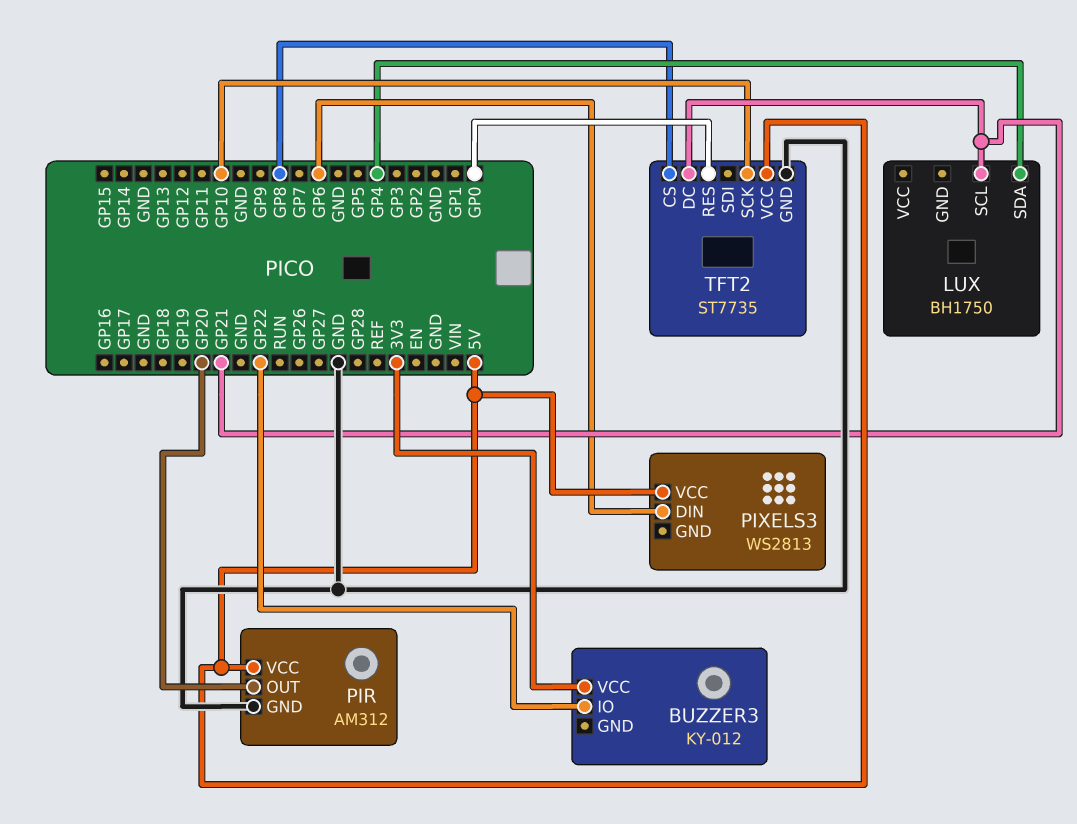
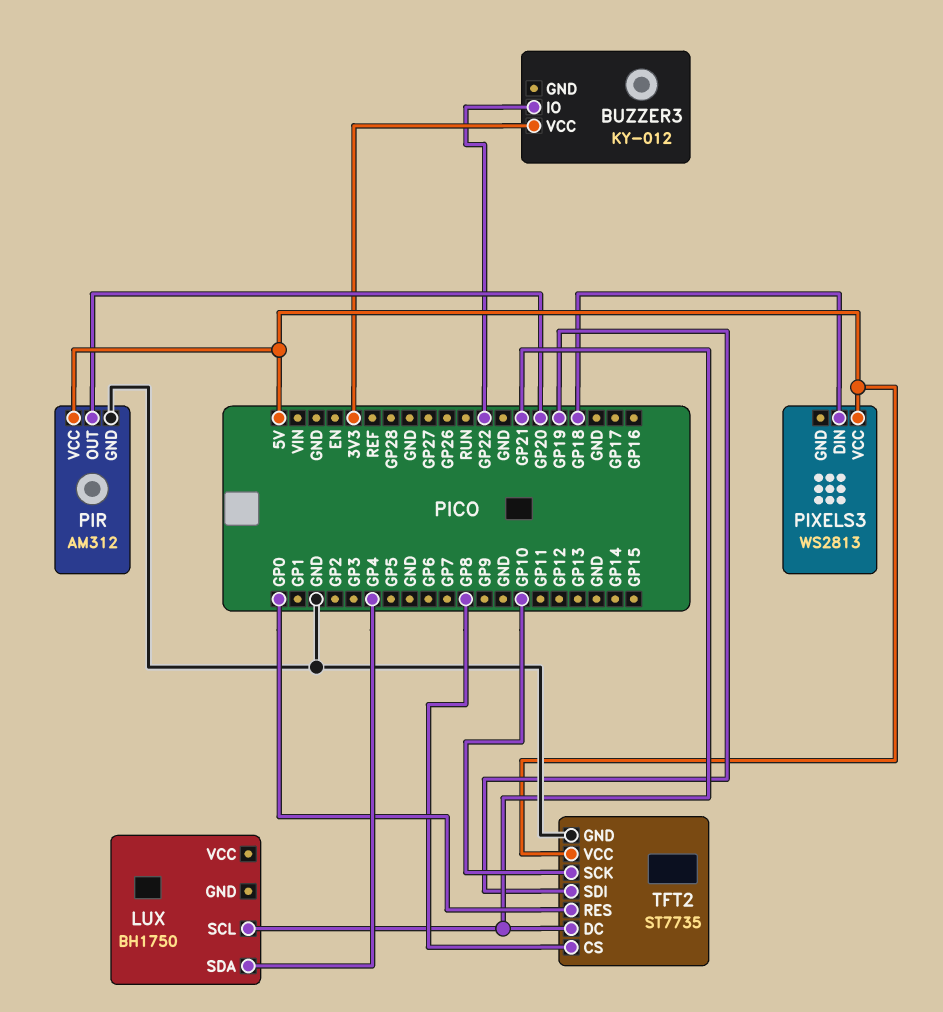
PIXELS3 pin DIN: GP6 -> GP18
TFT2 pin SDI: none -> GP19

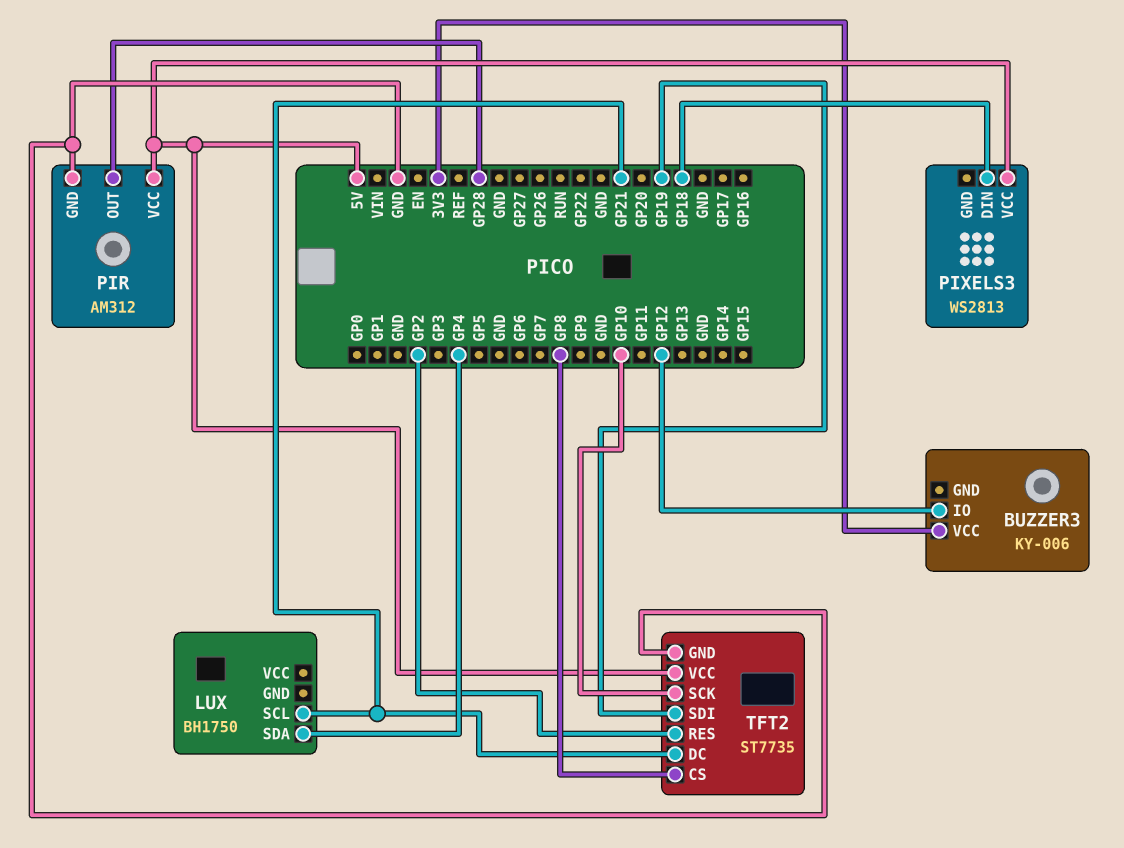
BUZZER3: KY-012 -> KY-006
BUZZER3 pin IO: GP22 -> GP12
PIR pin OUT: GP20 -> GP28
TFT2 pin RES: GP0 -> GP2

